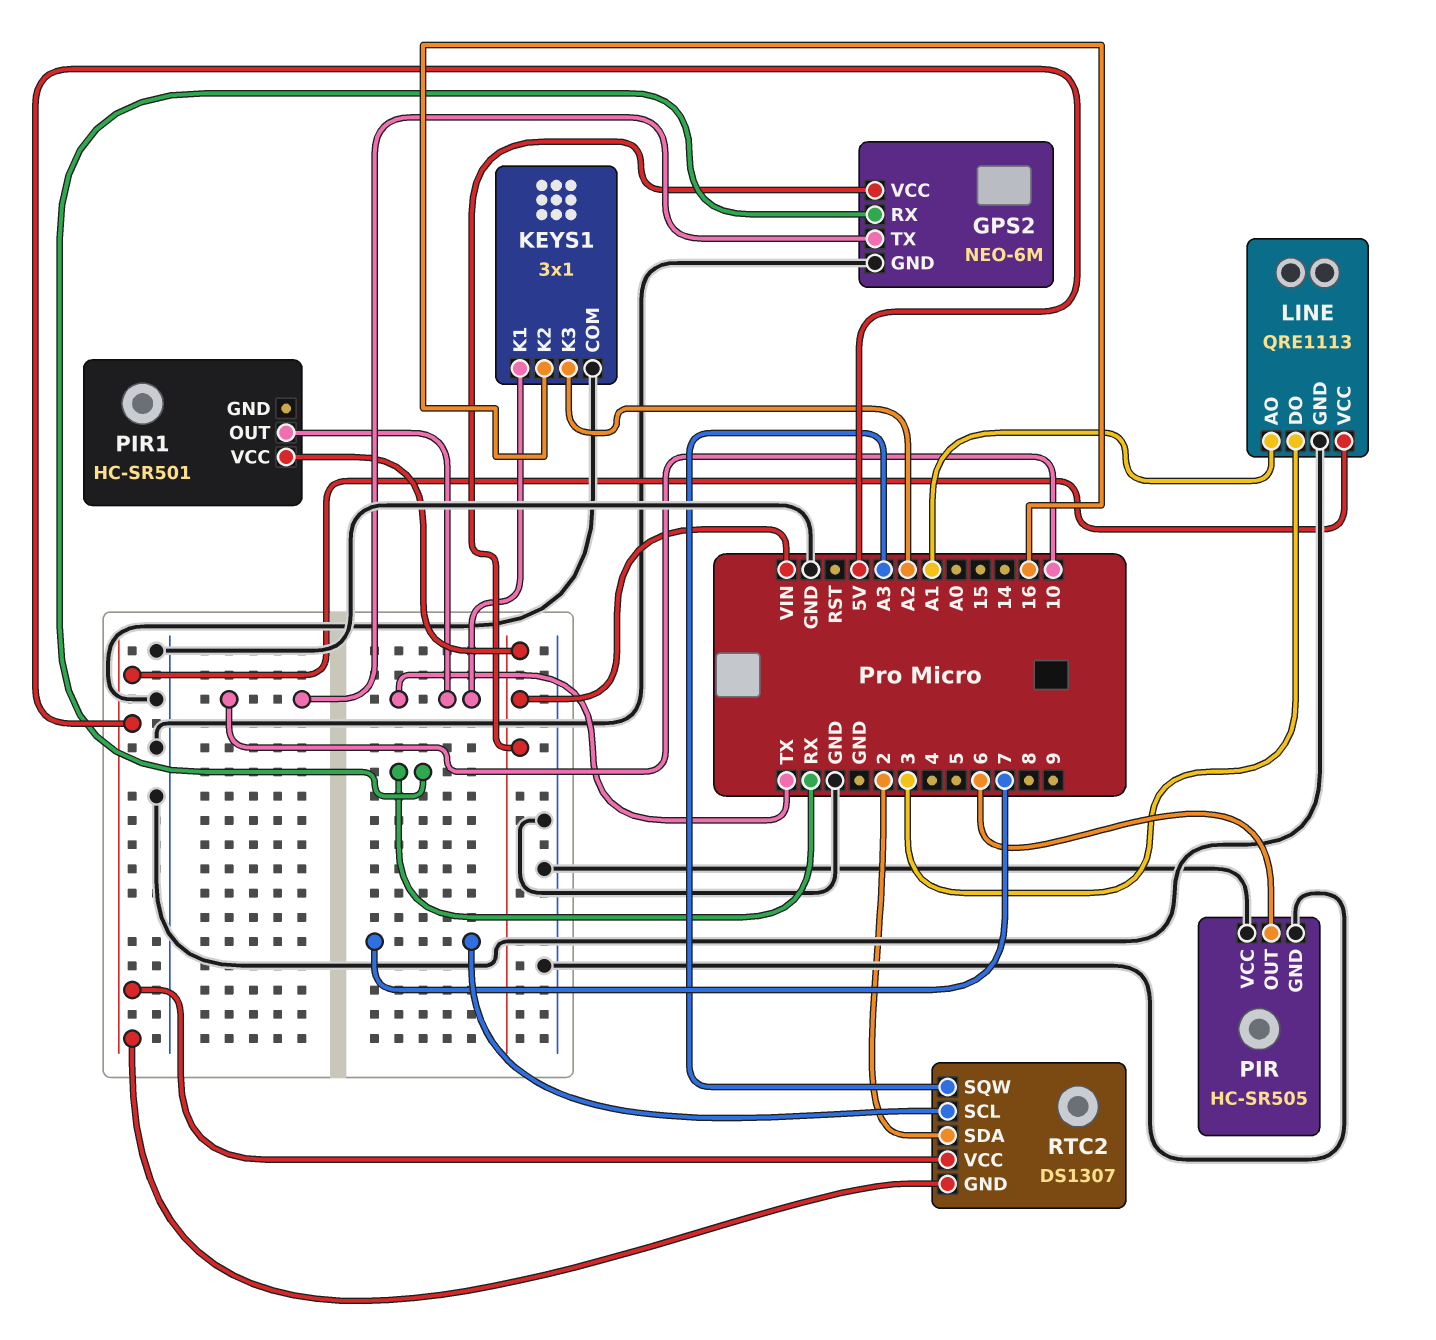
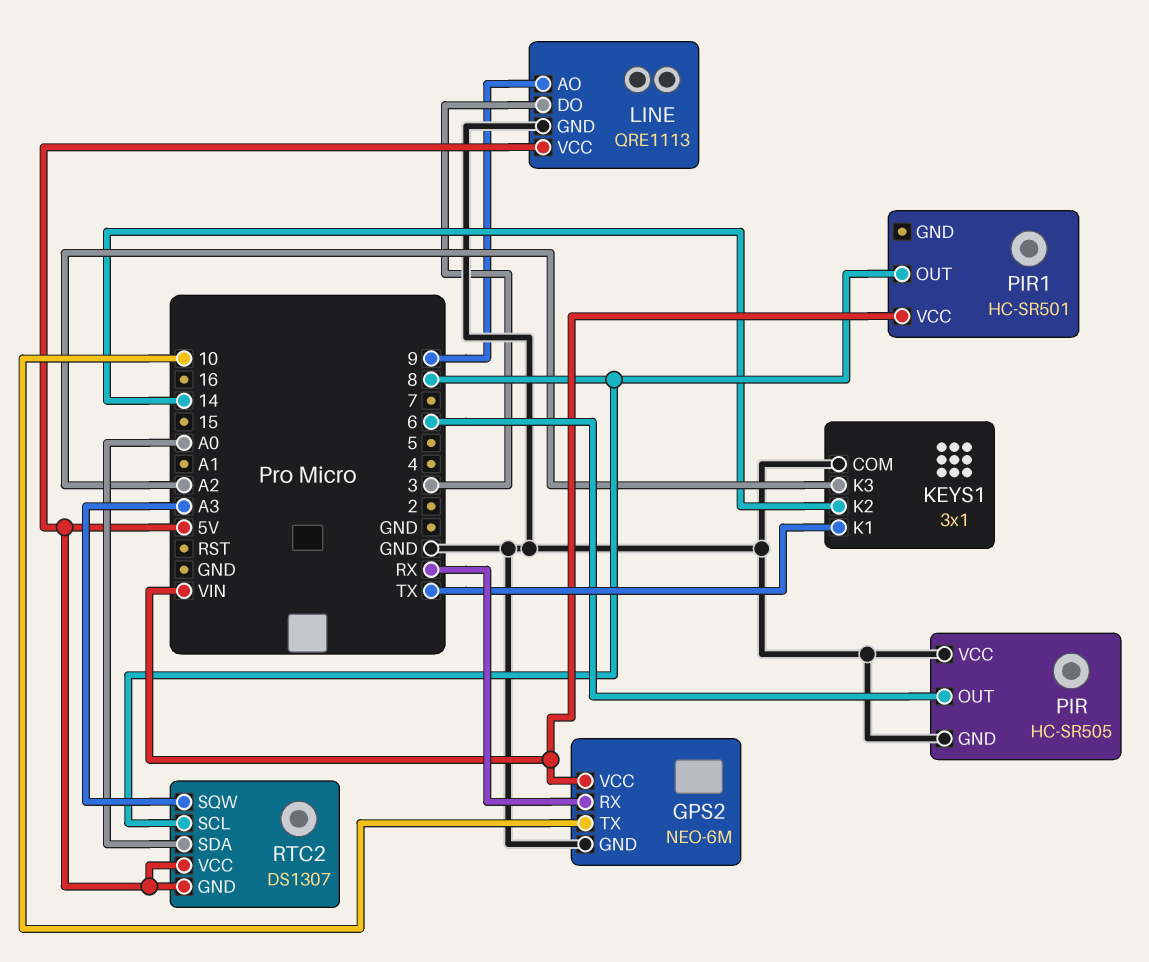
KEYS1 pin K2: 16 -> 14
LINE pin AO: A1 -> 9
PIR1 pin OUT: TX -> 8
RTC2 pin SCL: 7 -> 8
RTC2 pin SDA: 2 -> A0

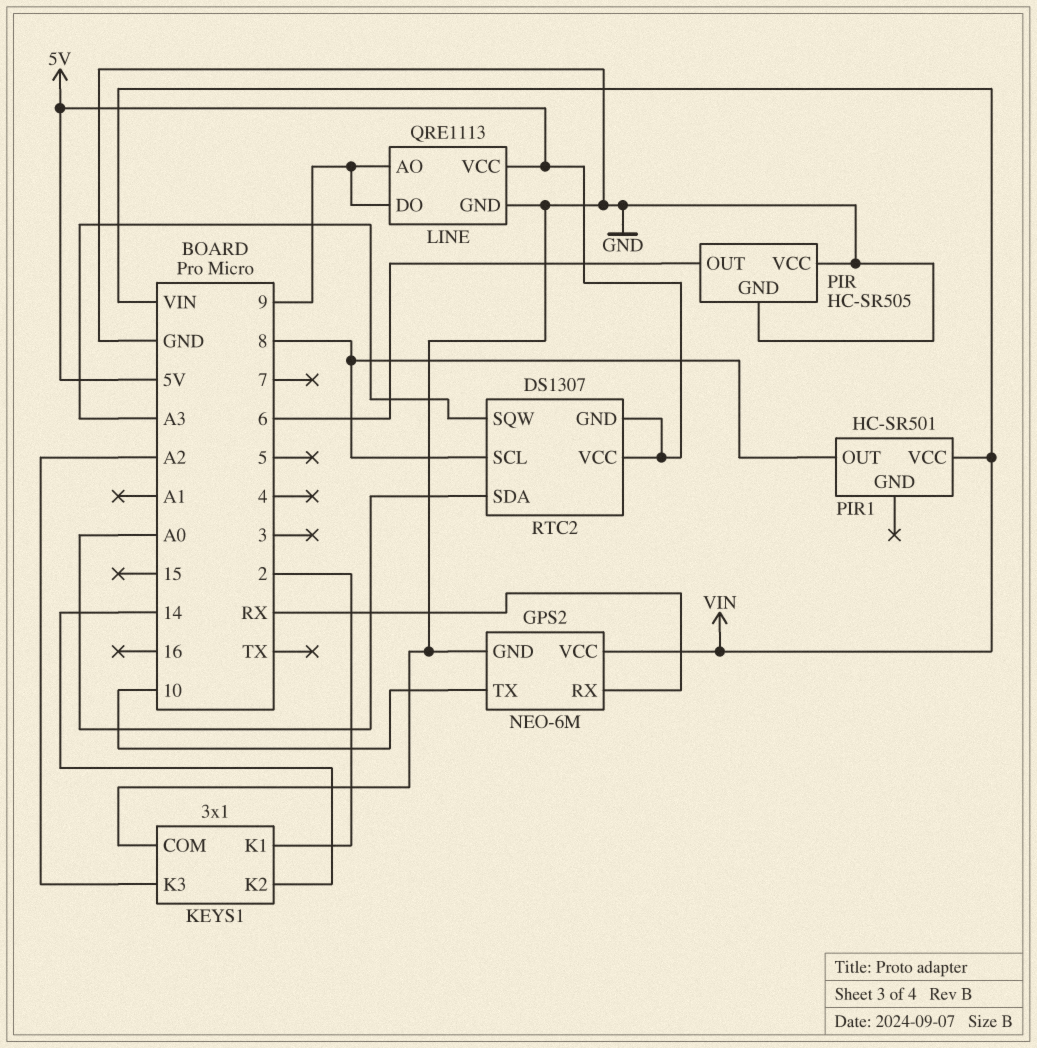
KEYS1 pin K1: TX -> 2
LINE pin DO: 3 -> 9

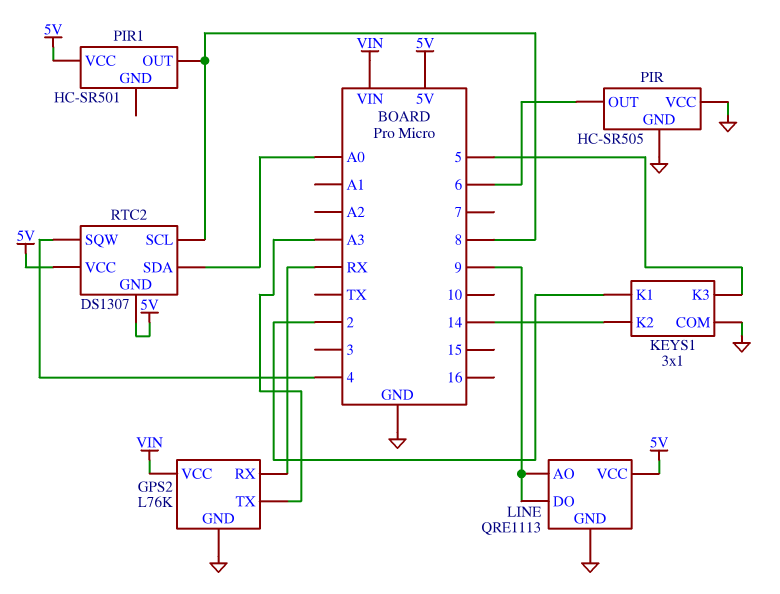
GPS2: NEO-6M -> L76K
GPS2 pin TX: 10 -> A3
KEYS1 pin K3: A2 -> 5
PIR1 pin VCC: VIN -> 5V
RTC2 pin SQW: A3 -> 4

